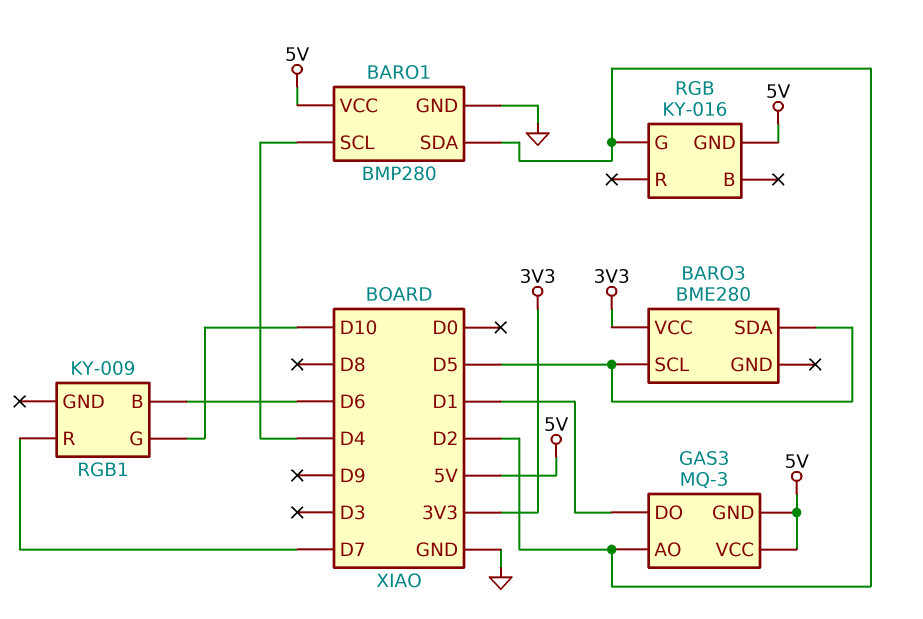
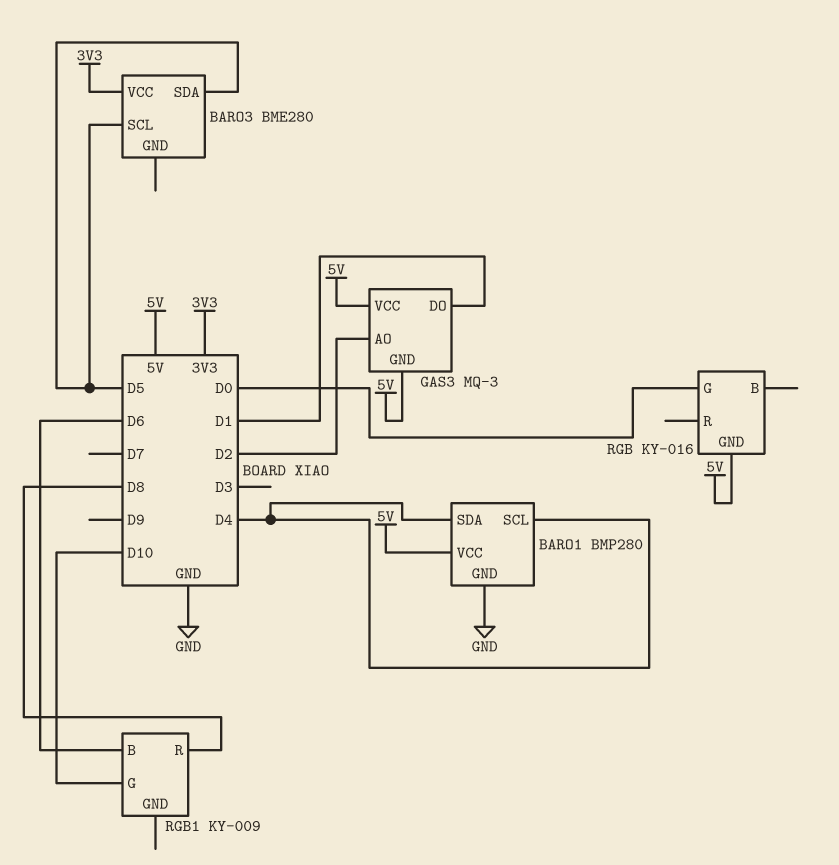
BARO1 pin SDA: D2 -> D4
RGB pin G: D2 -> D0
RGB1 pin R: D7 -> D8

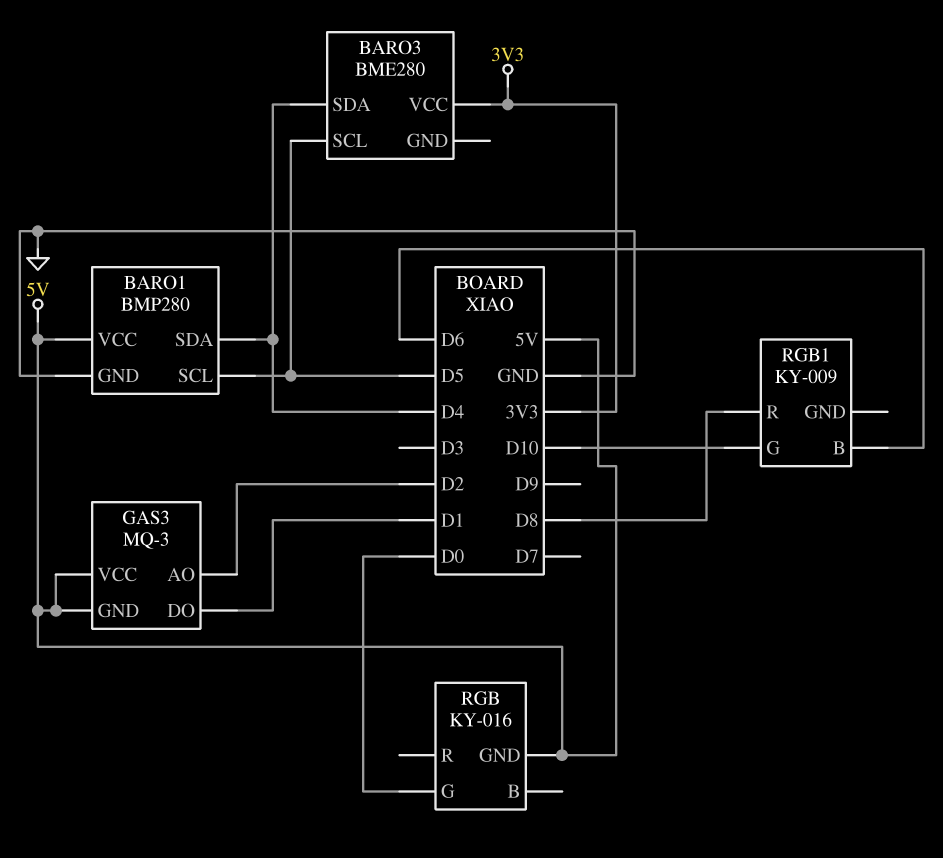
BARO1 pin SCL: D4 -> D5
BARO3 pin SDA: D5 -> D4

